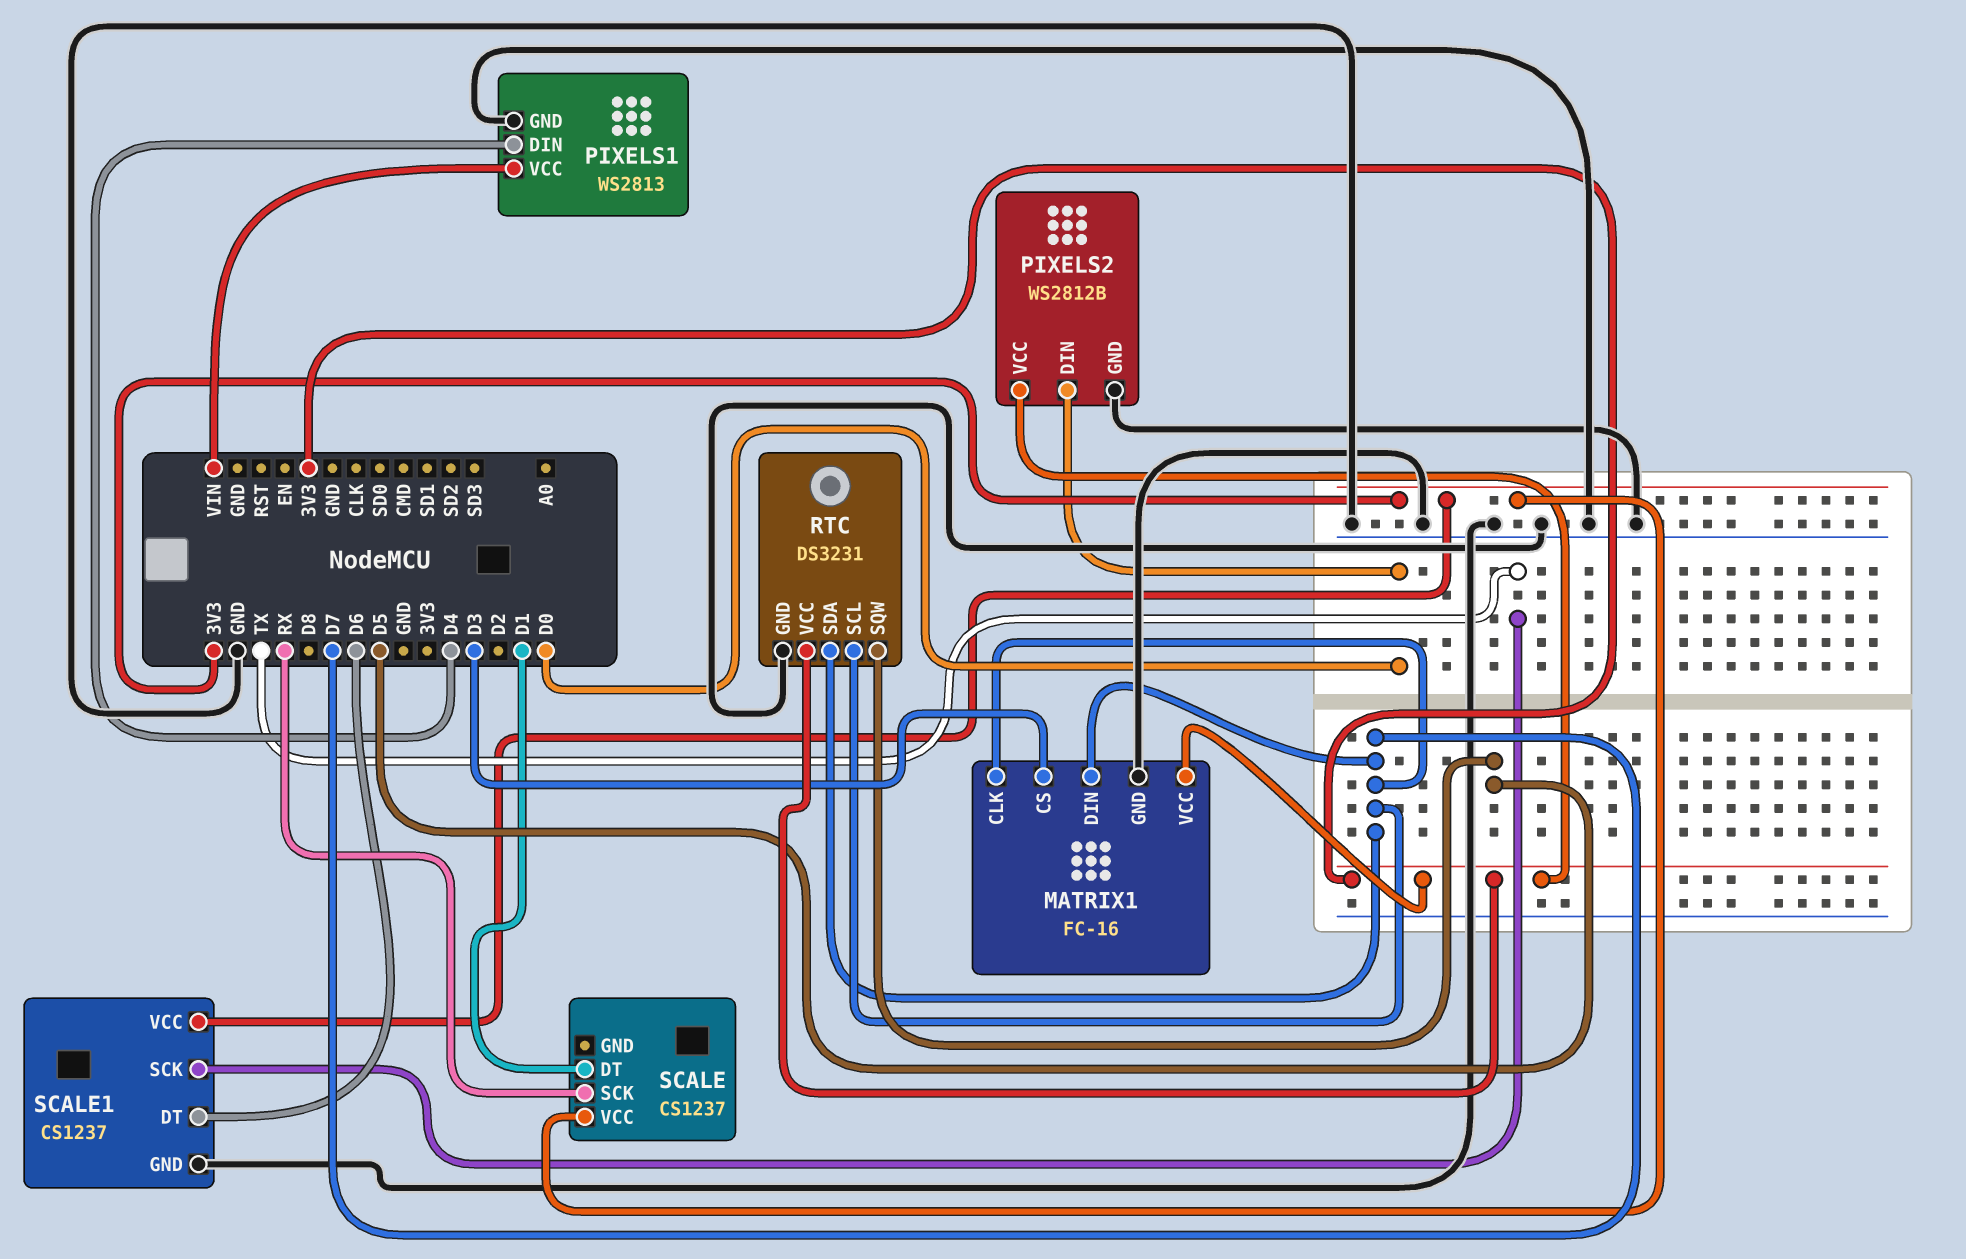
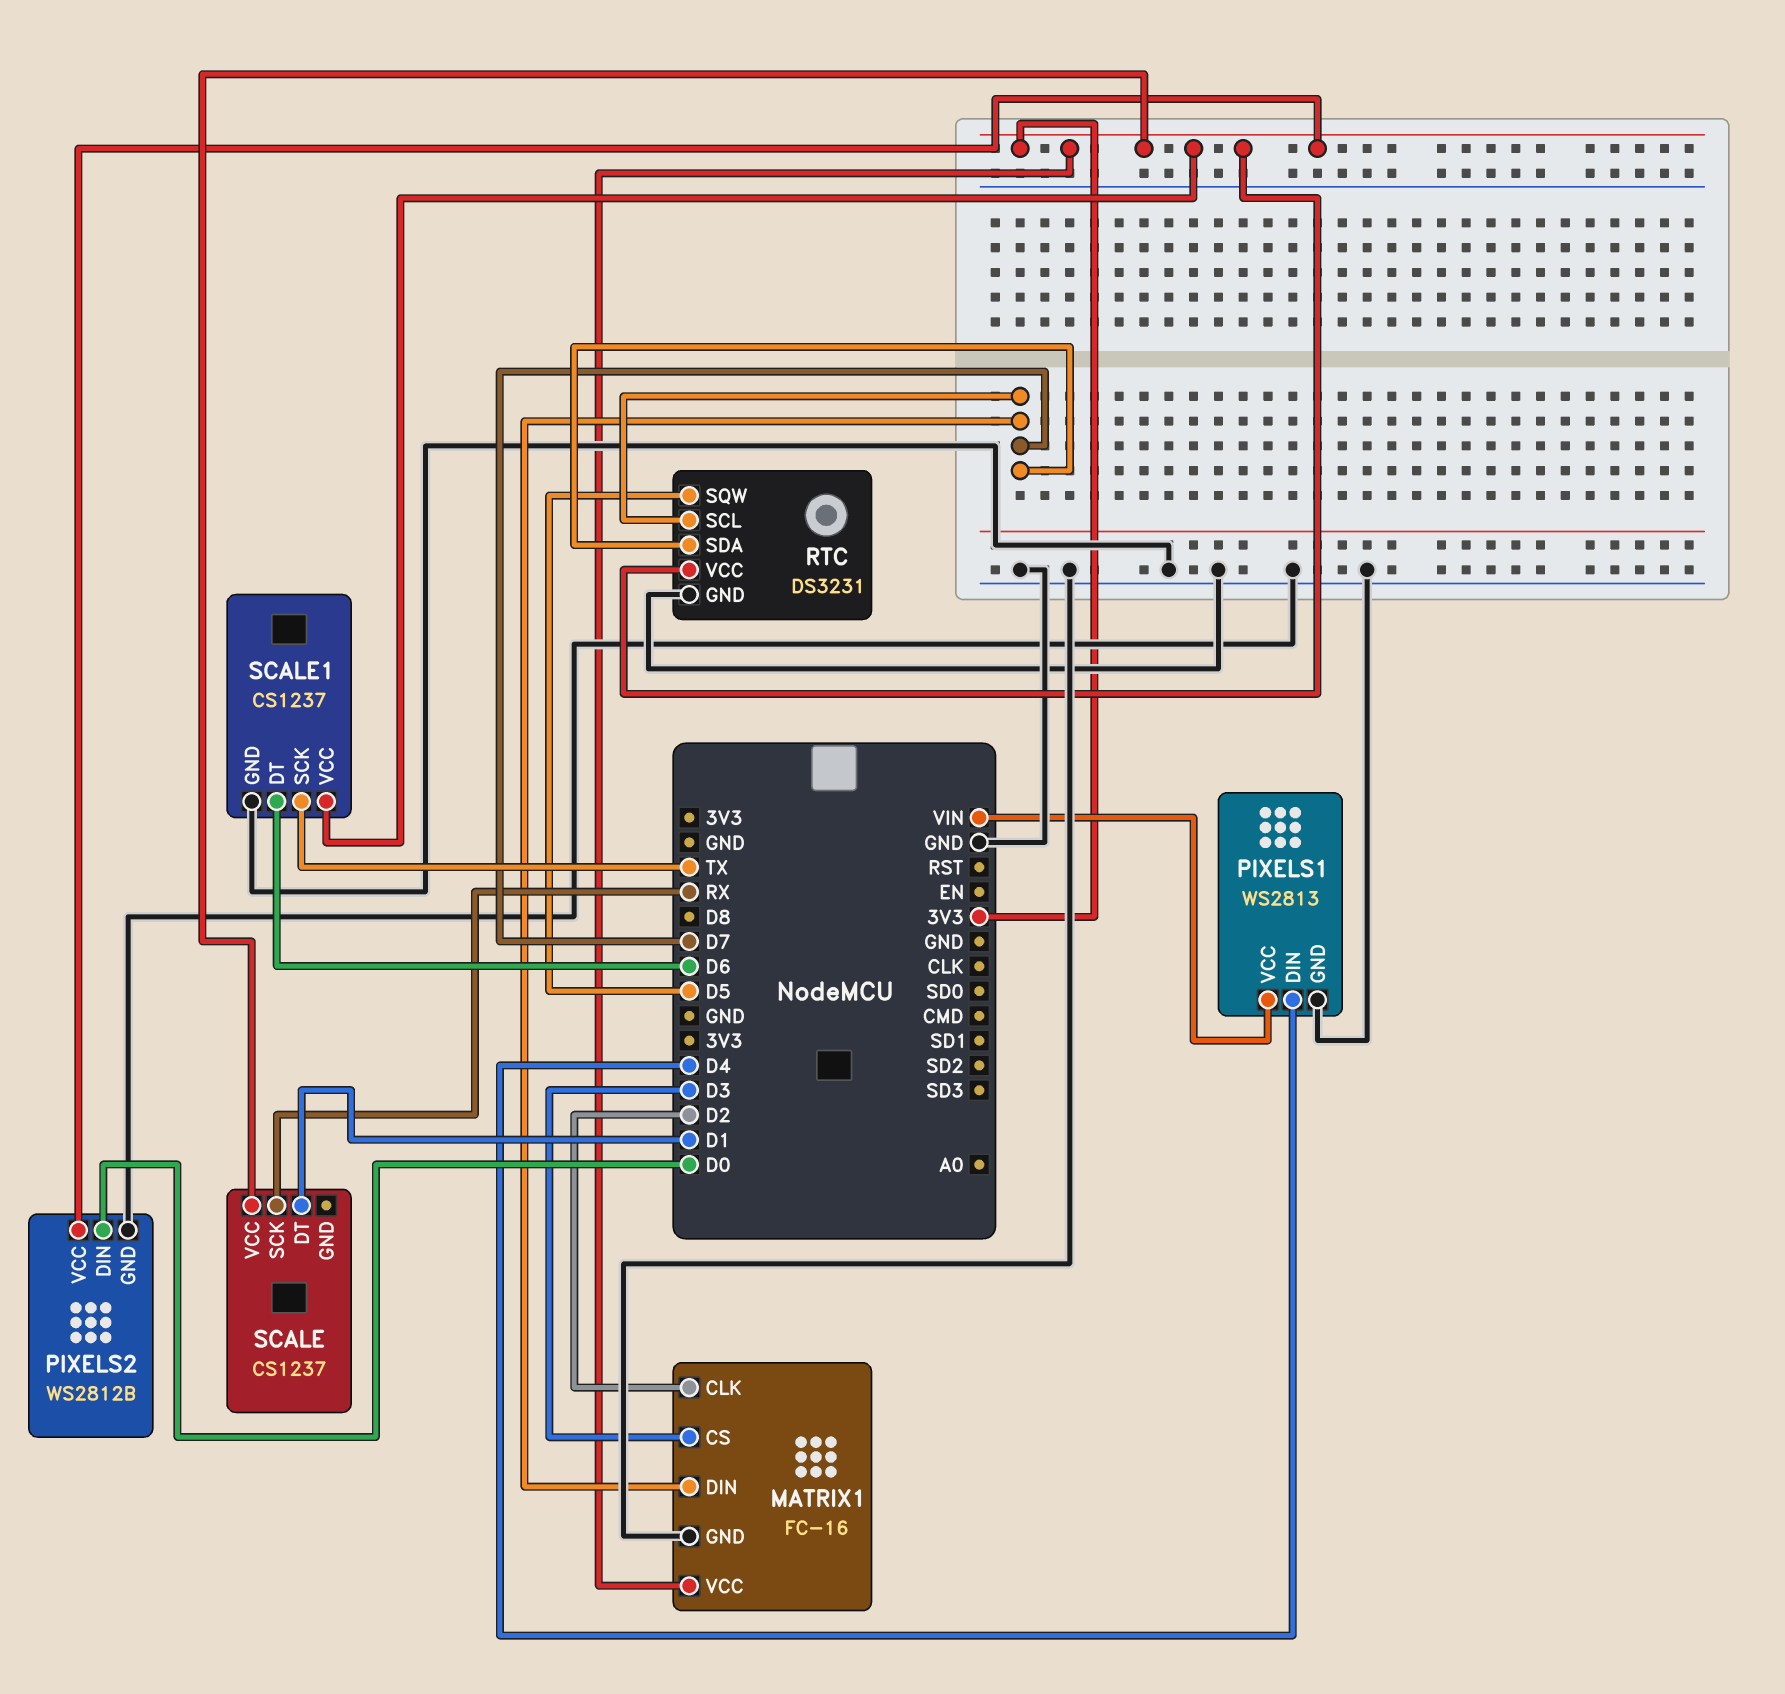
MATRIX1 pin CLK: D7 -> D2

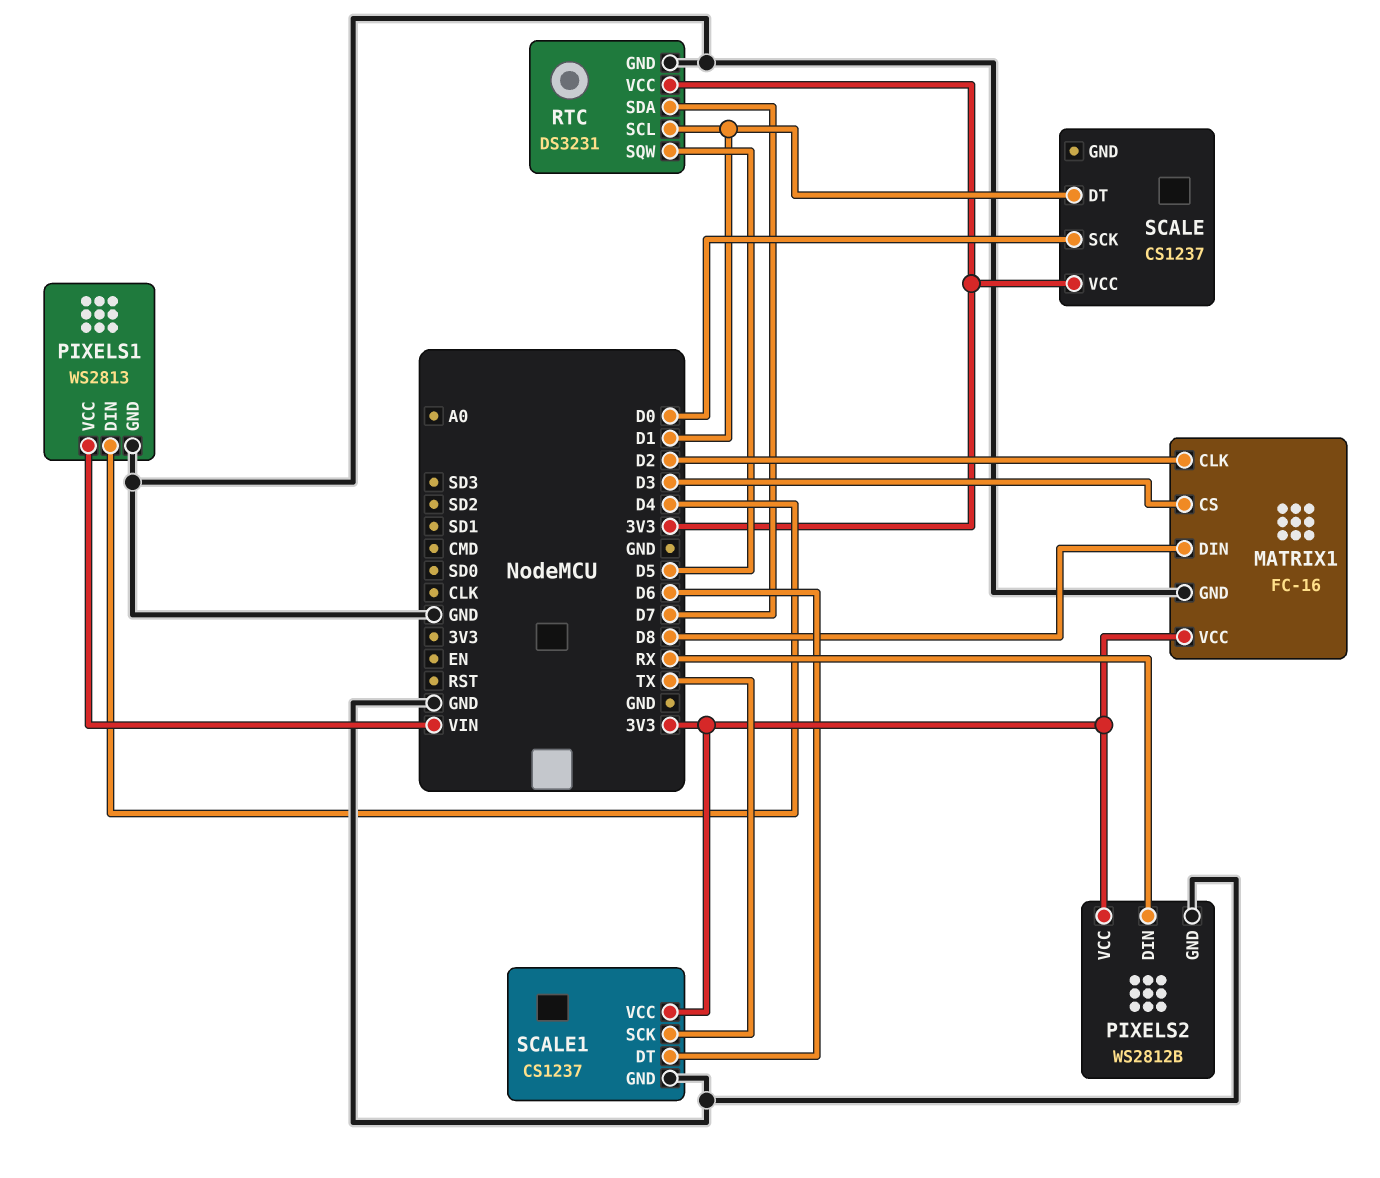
MATRIX1 pin DIN: D7 -> D8
PIXELS2 pin DIN: D0 -> RX
RTC pin SCL: D7 -> D1
SCALE pin SCK: RX -> D0

